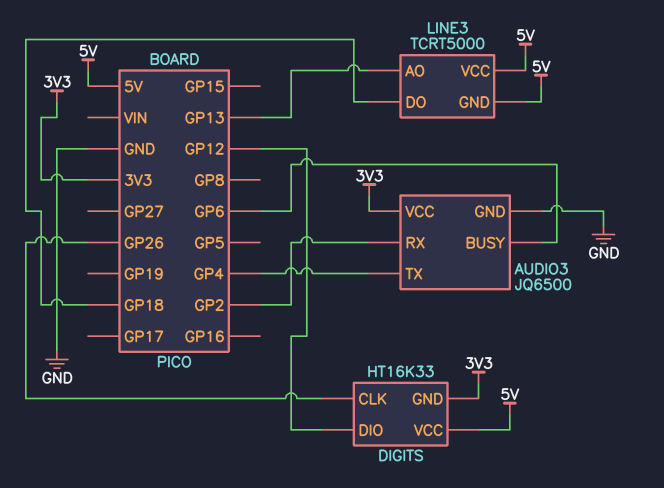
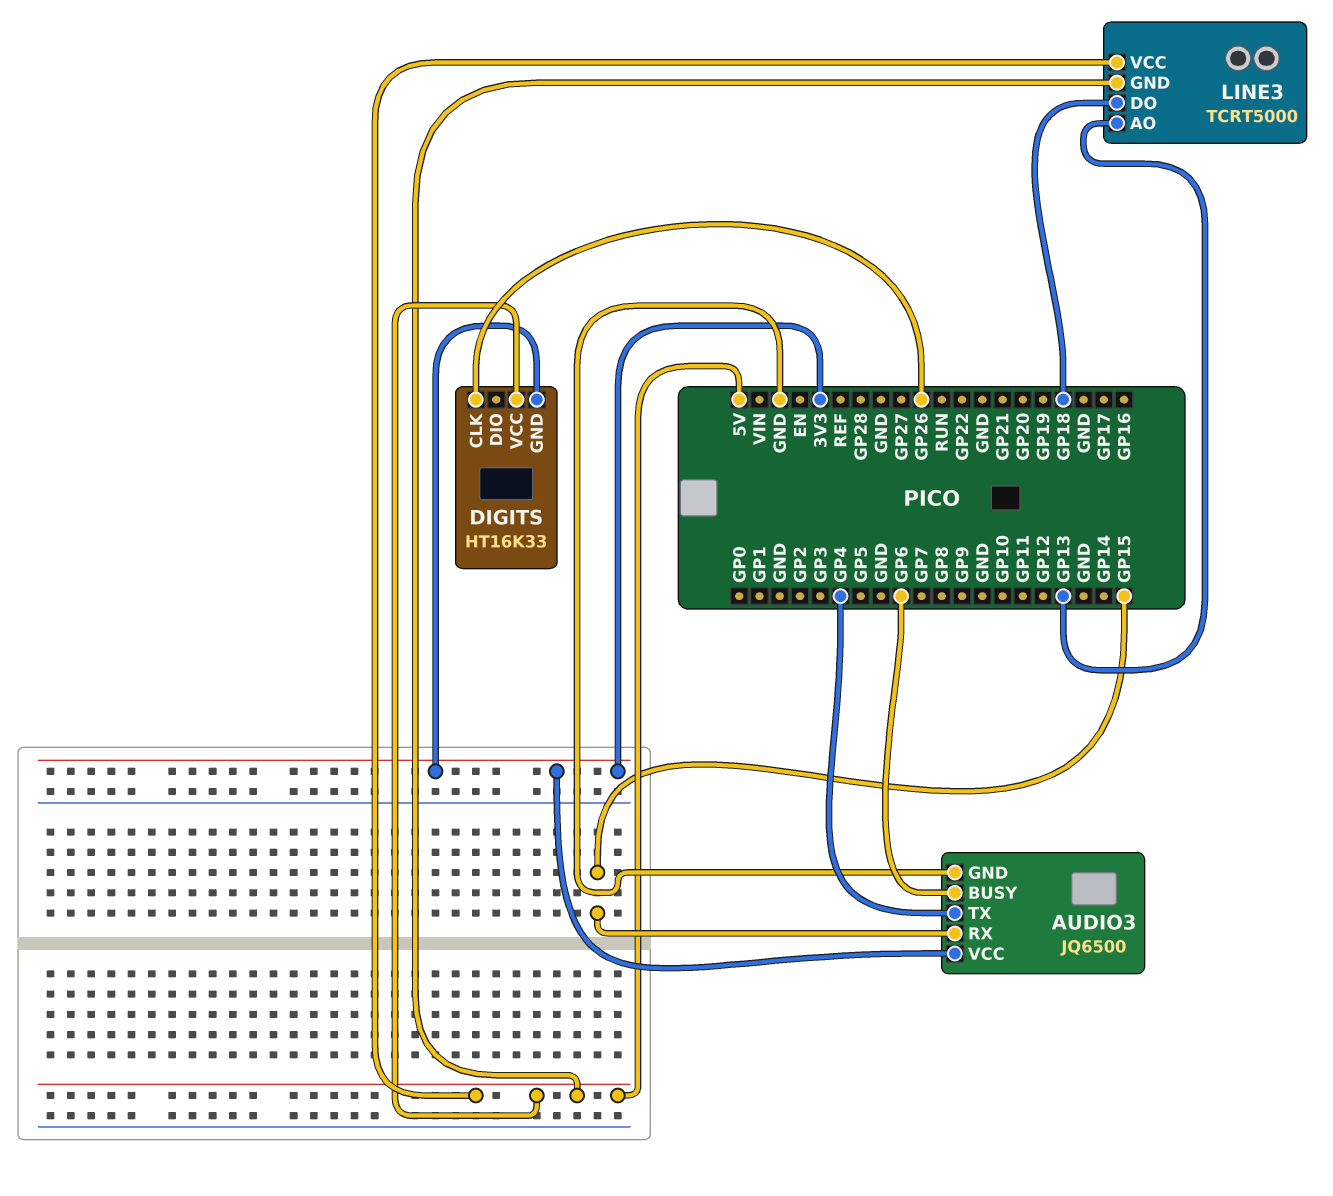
AUDIO3 pin RX: GP2 -> GP15
DIGITS pin DIO: GP12 -> none

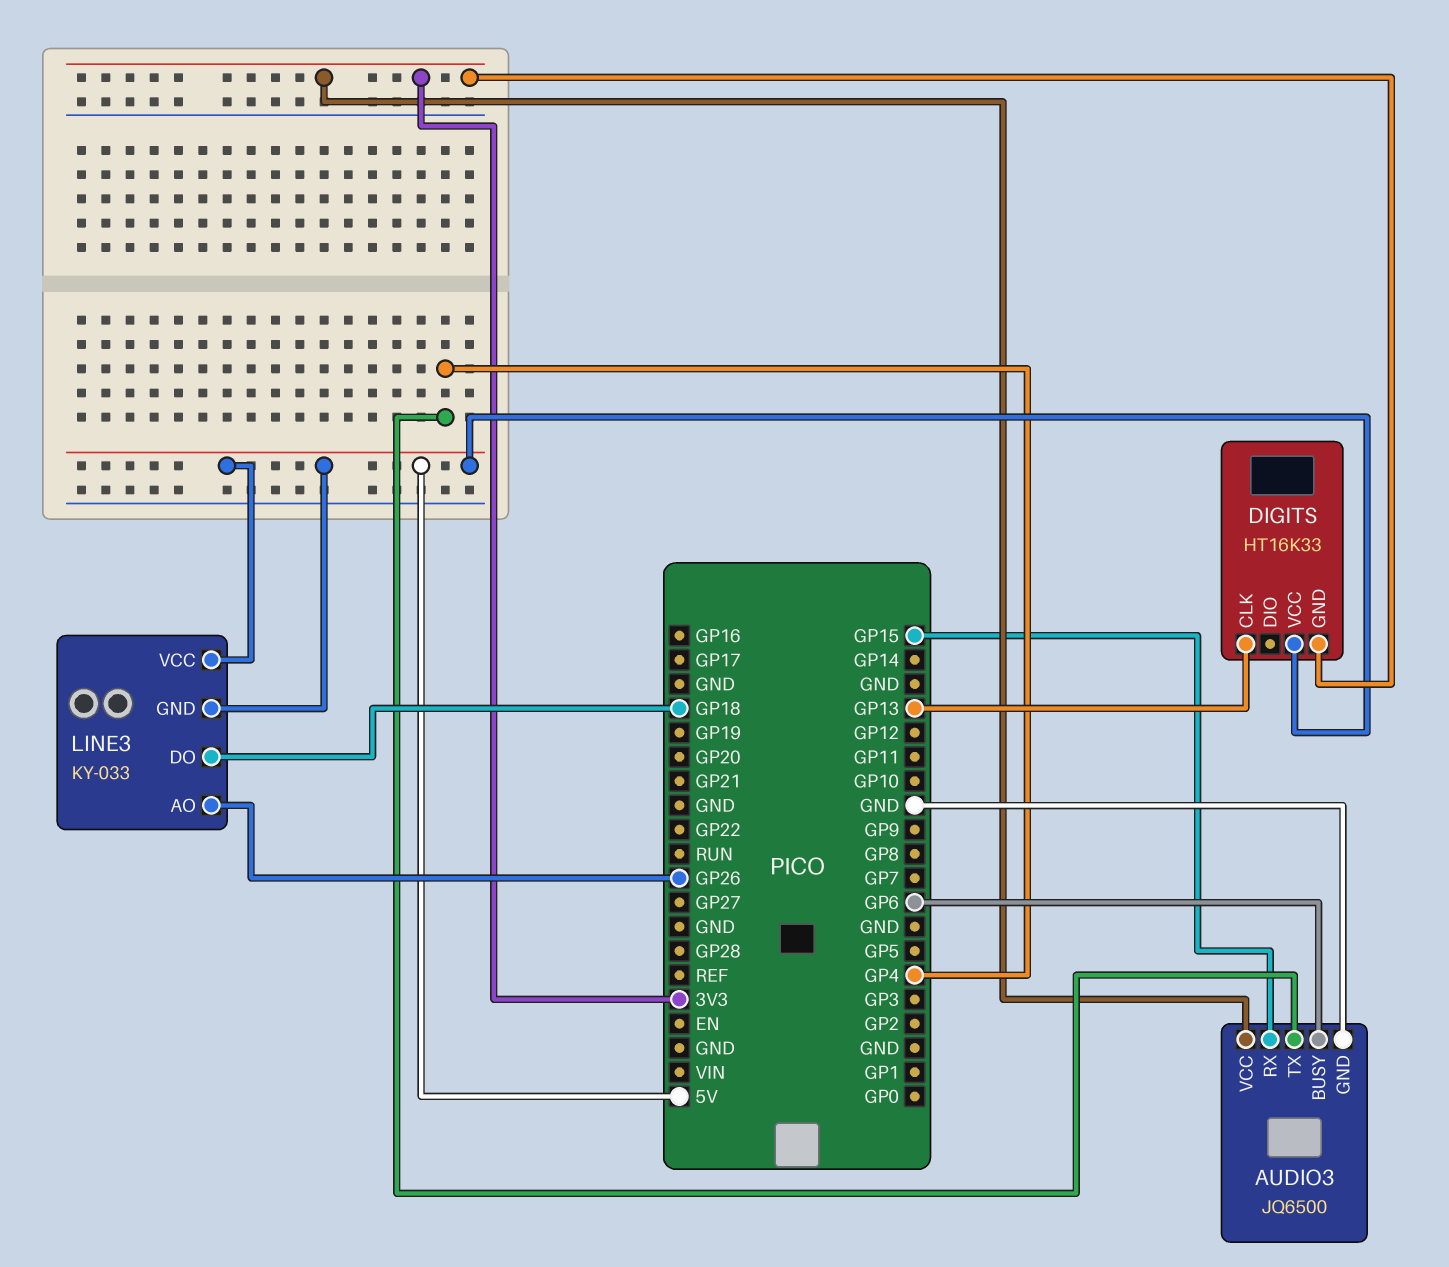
DIGITS pin CLK: GP26 -> GP13
LINE3: TCRT5000 -> KY-033
LINE3 pin AO: GP13 -> GP26

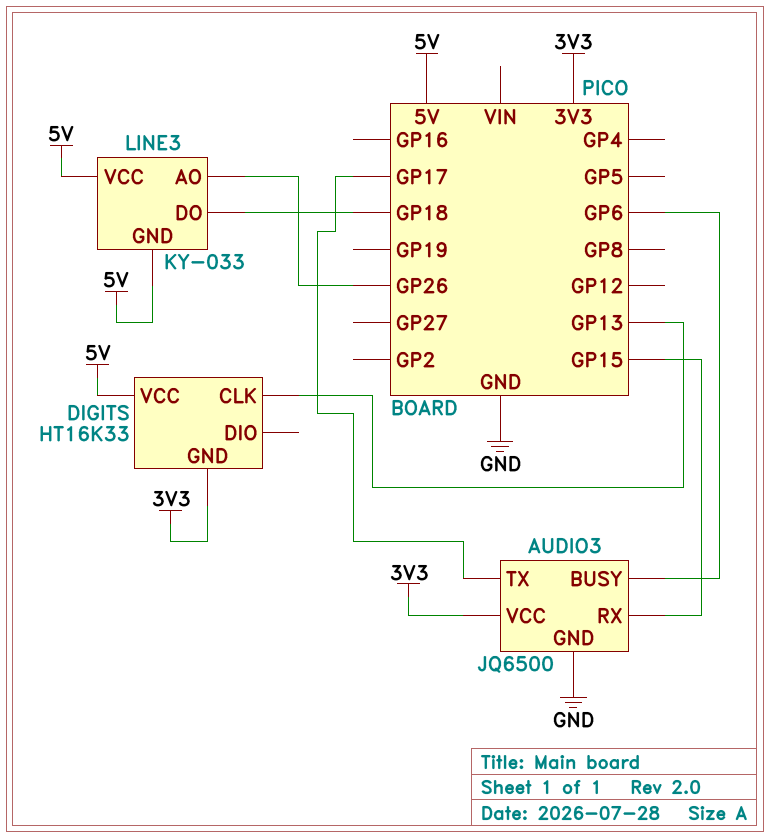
AUDIO3 pin TX: GP4 -> GP17

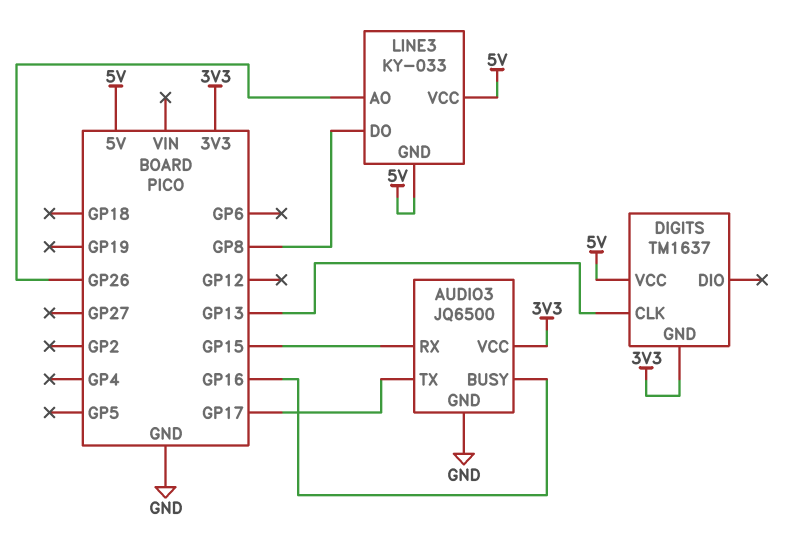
AUDIO3 pin BUSY: GP6 -> GP16
DIGITS: HT16K33 -> TM1637
LINE3 pin DO: GP18 -> GP8

